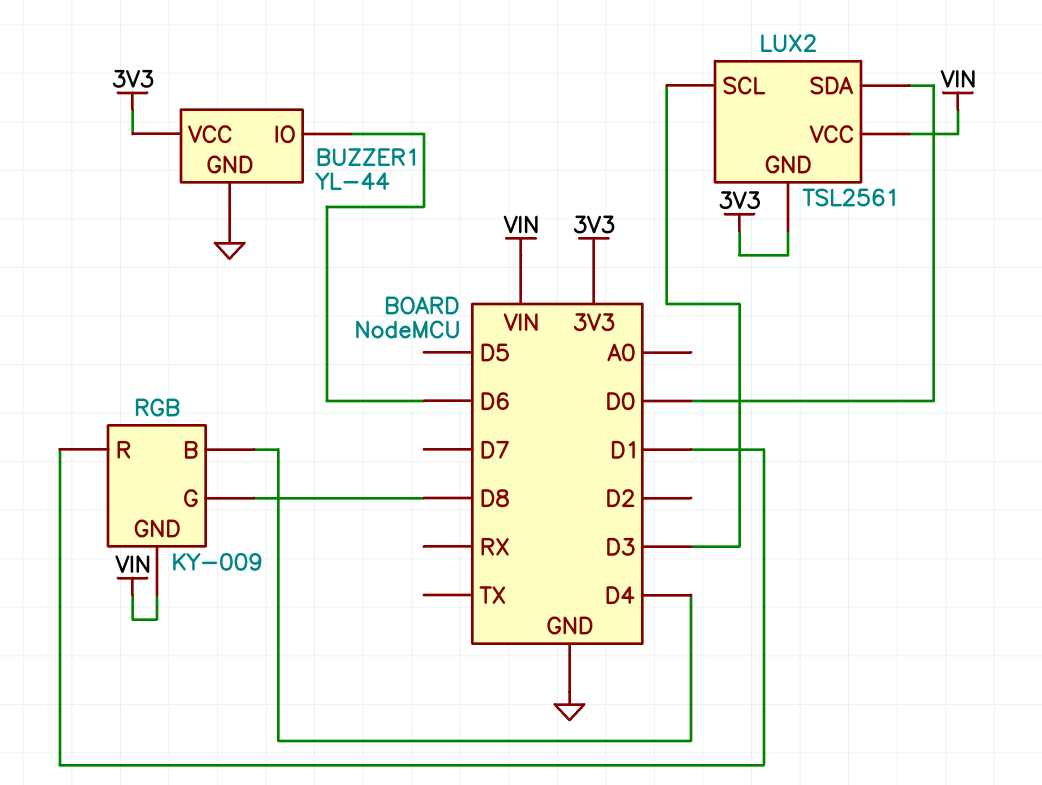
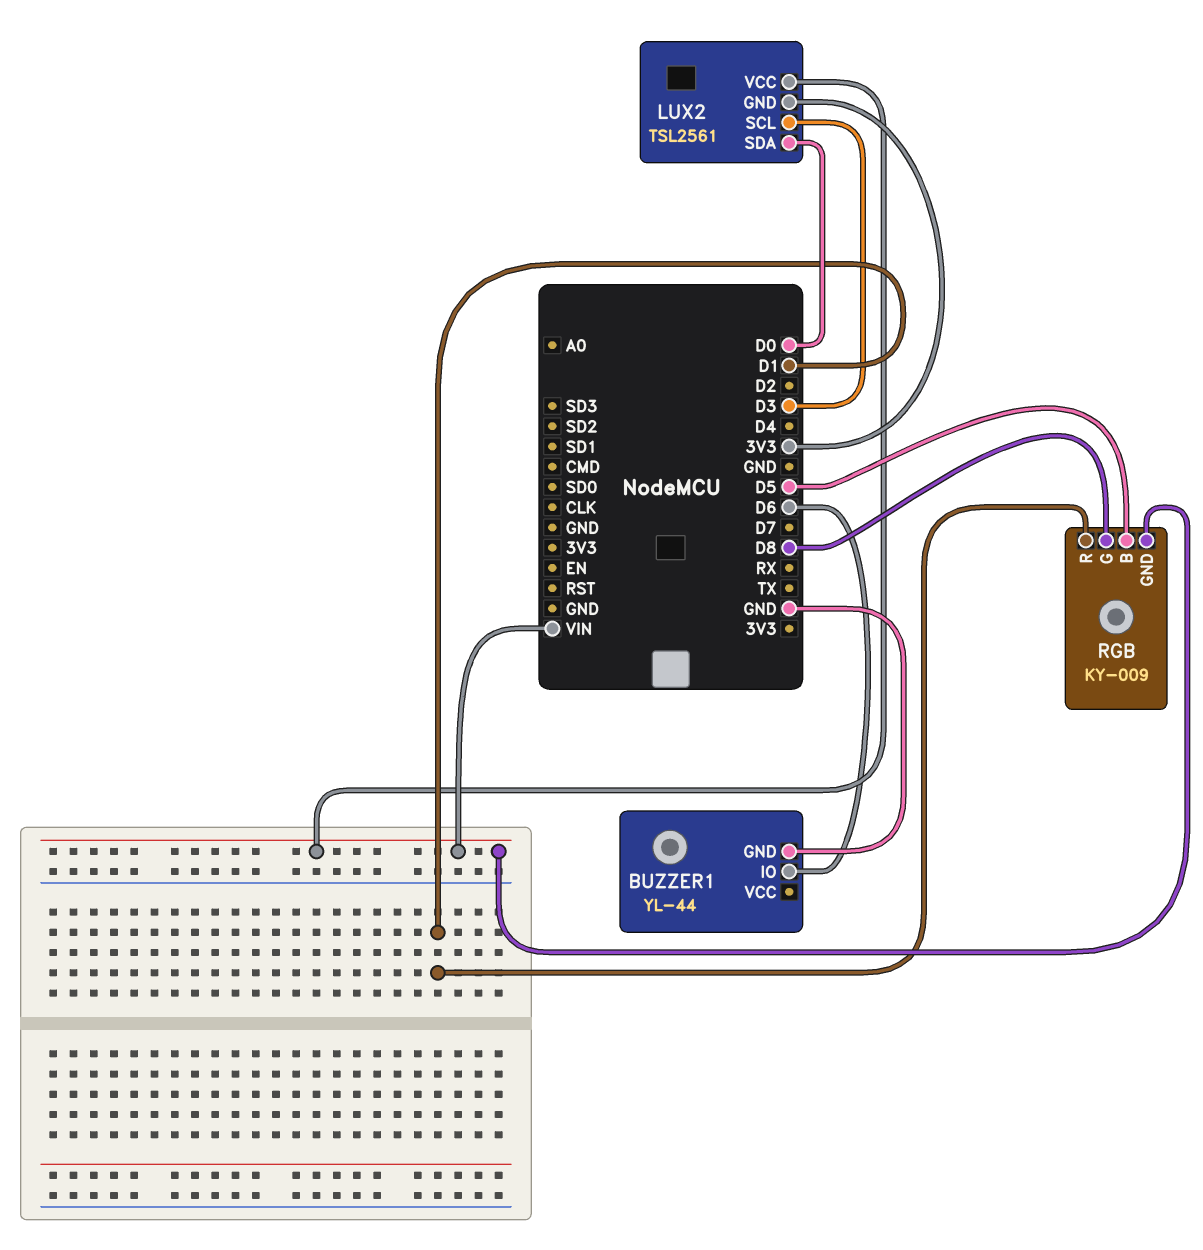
BUZZER1 pin VCC: 3V3 -> none
RGB pin B: D4 -> D5

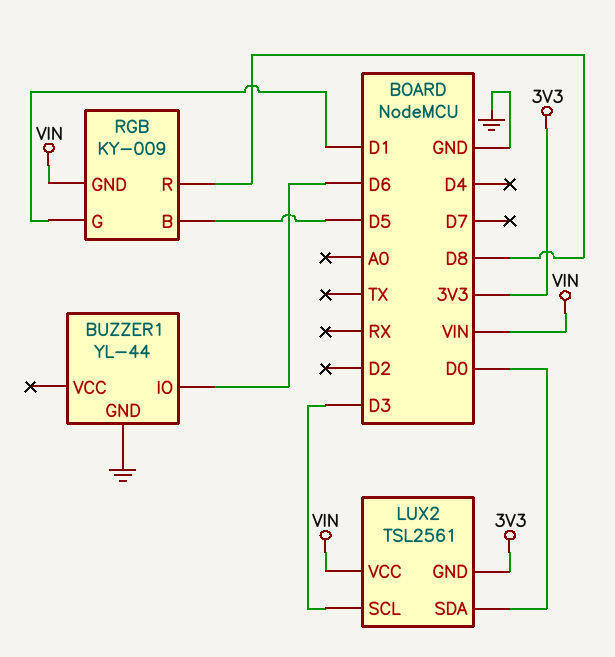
RGB pin G: D8 -> D1
RGB pin R: D1 -> D8

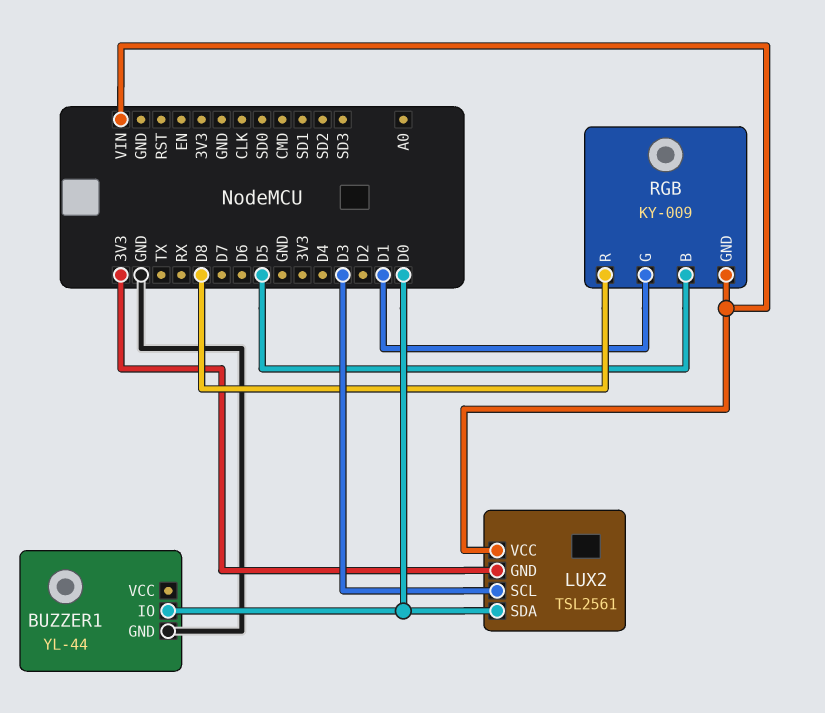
BUZZER1 pin IO: D6 -> D0

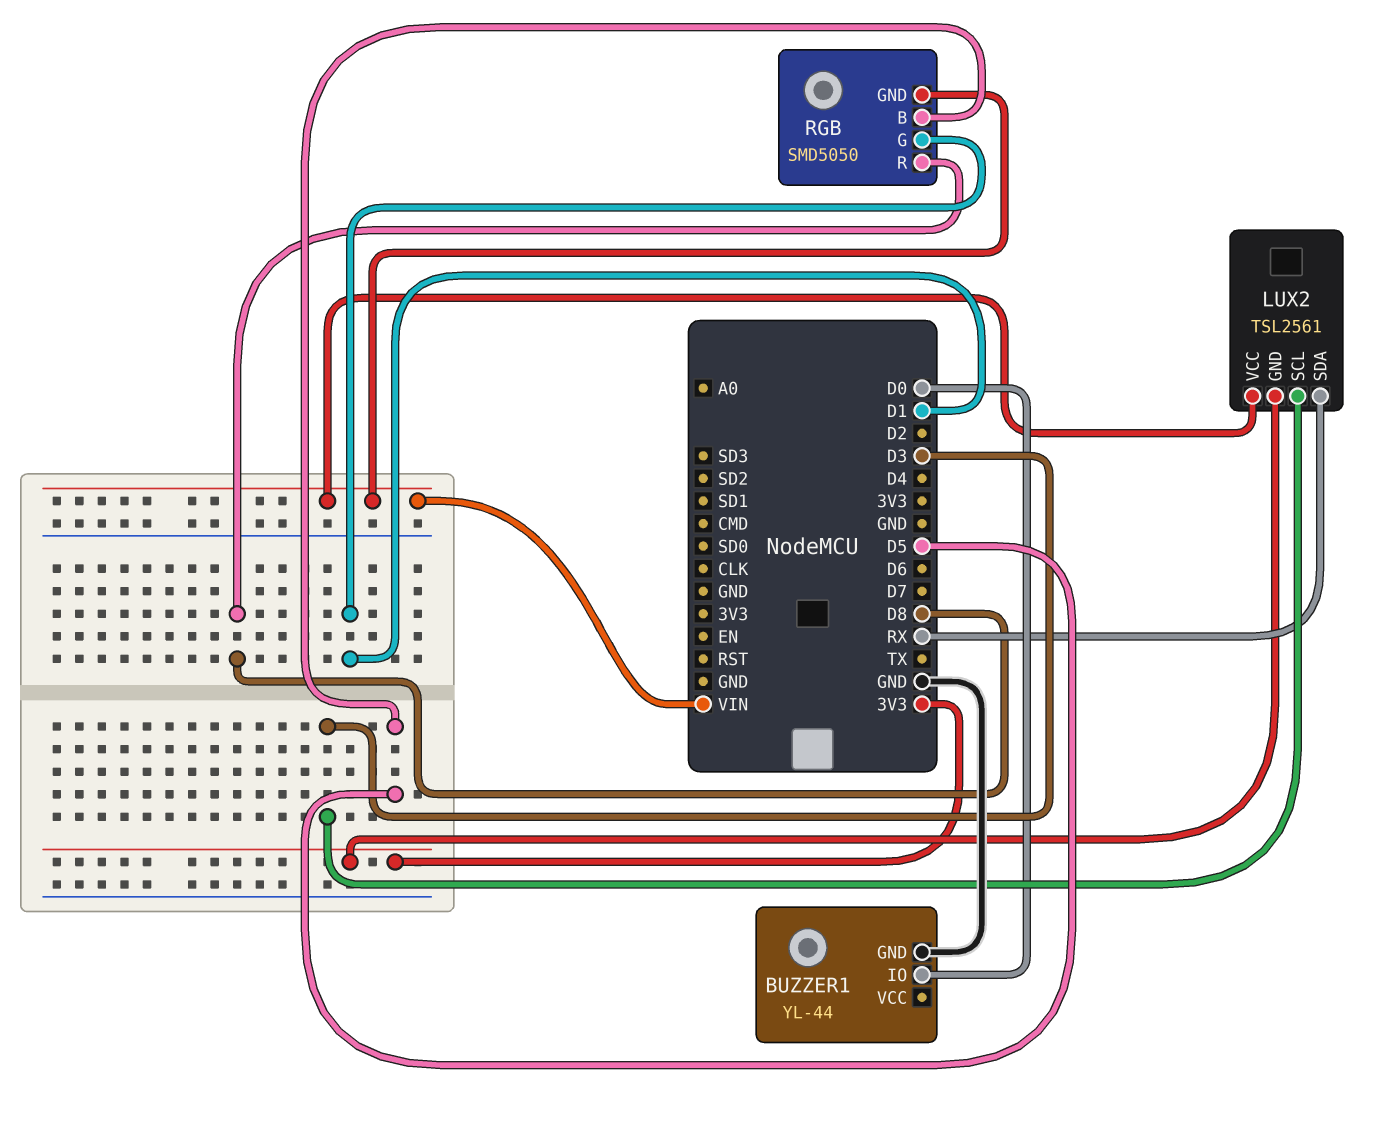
LUX2 pin SDA: D0 -> RX
RGB: KY-009 -> SMD5050

